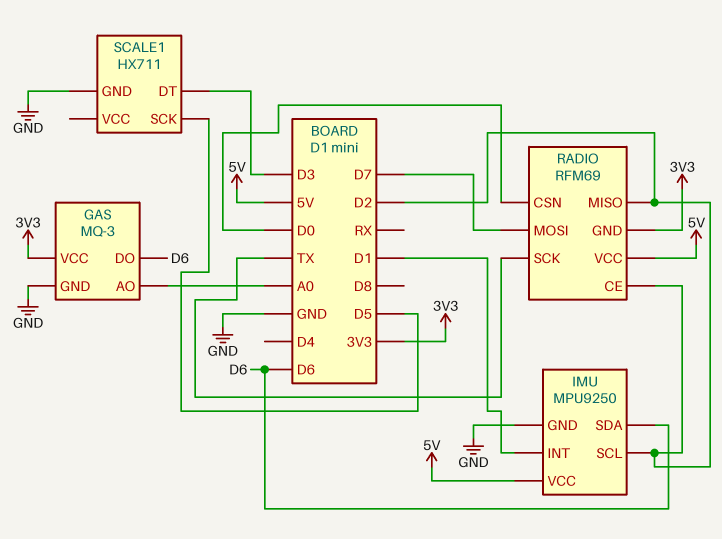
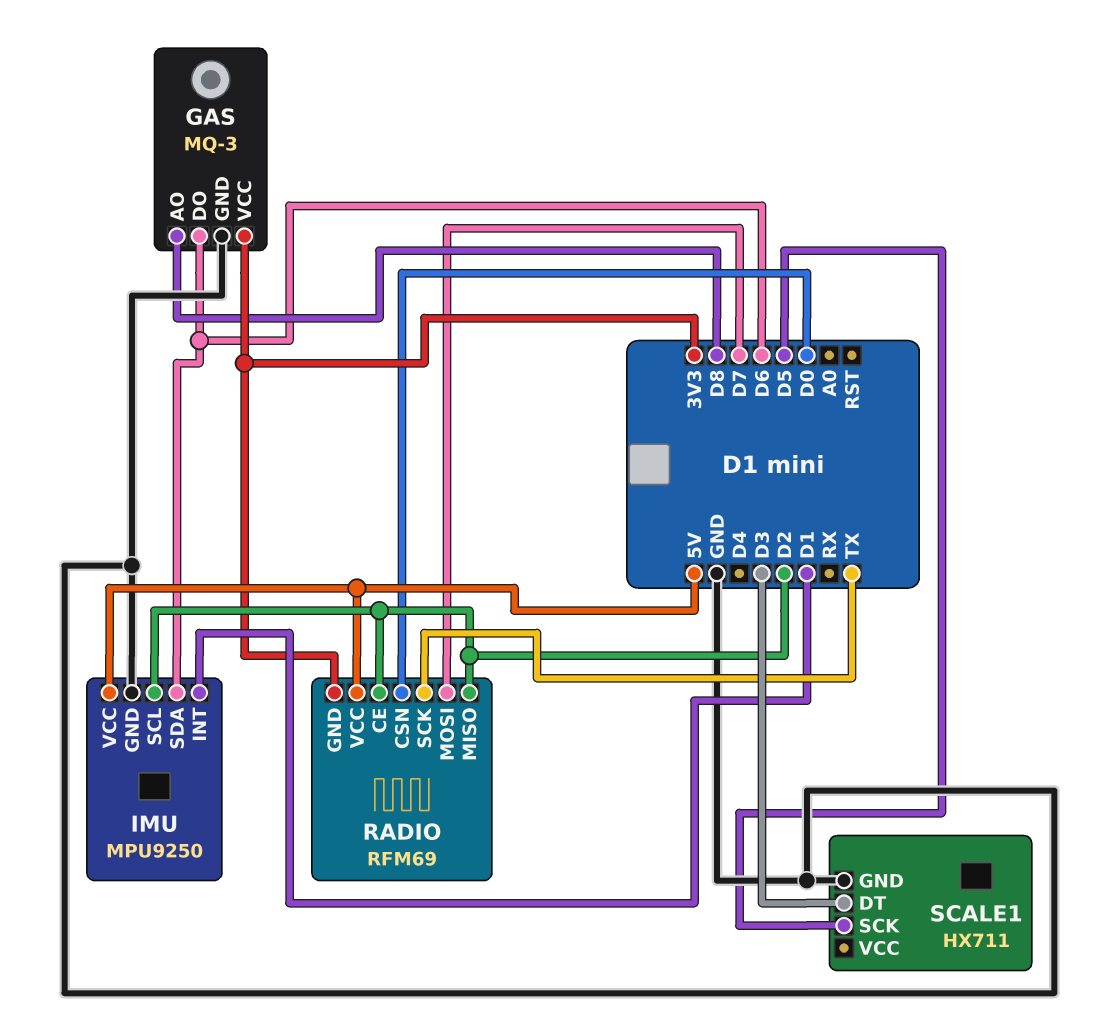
GAS pin AO: A0 -> D8

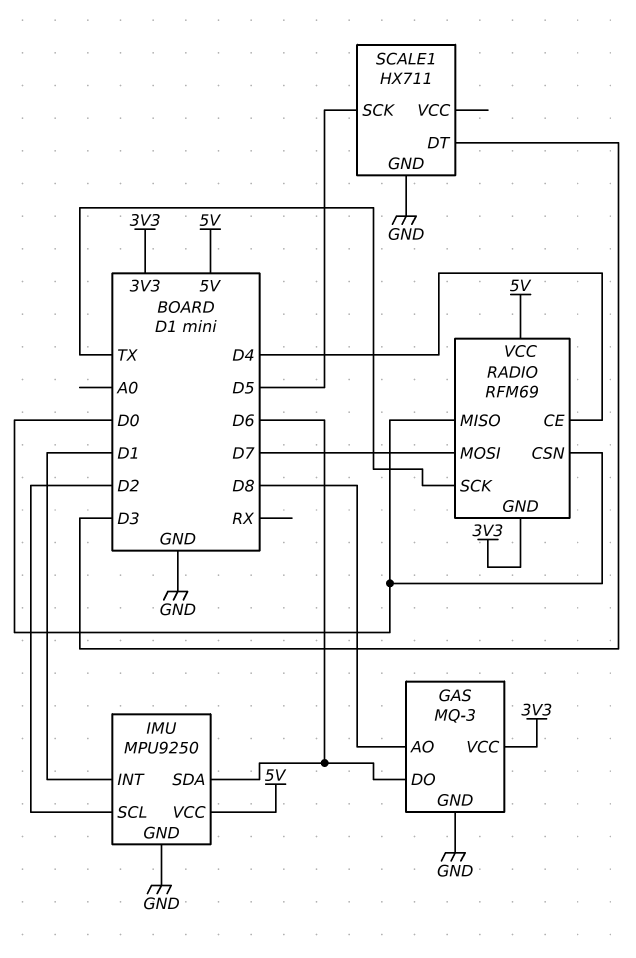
RADIO pin CE: D2 -> D4
RADIO pin MISO: D2 -> D0

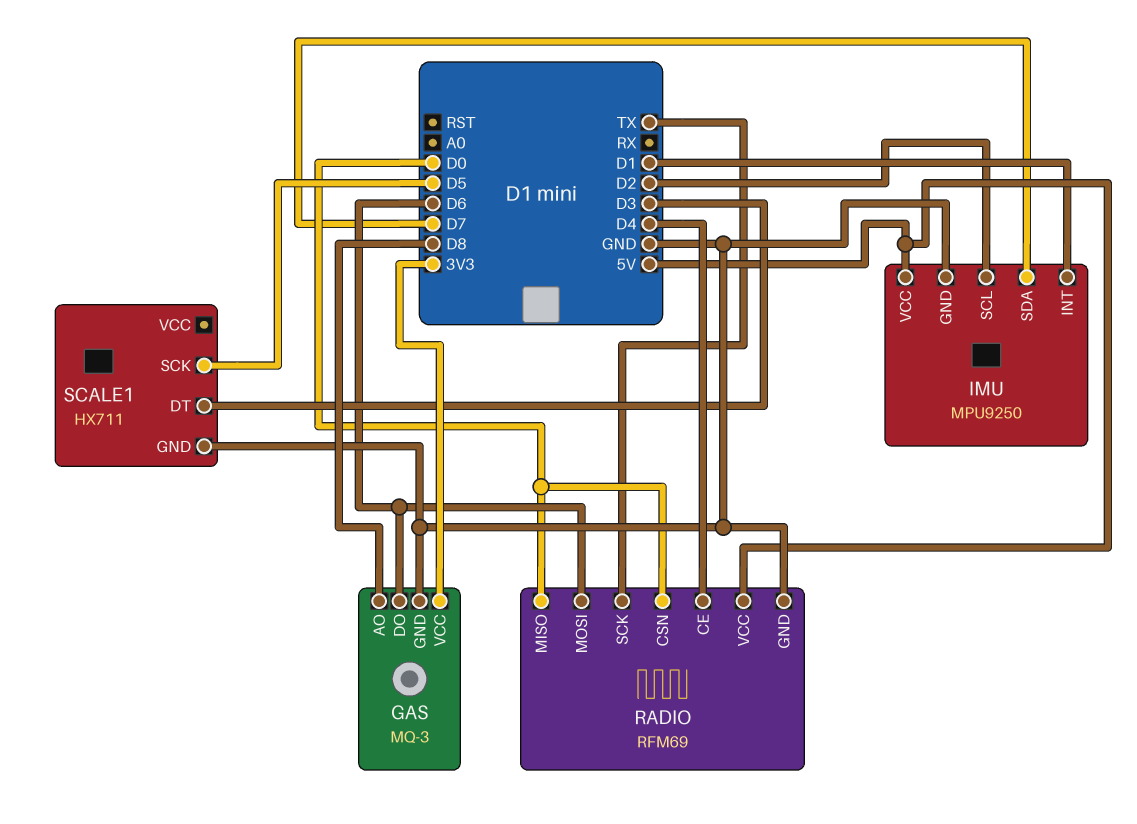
IMU pin SDA: D6 -> D7
RADIO pin GND: 3V3 -> GND
RADIO pin MOSI: D7 -> D6

